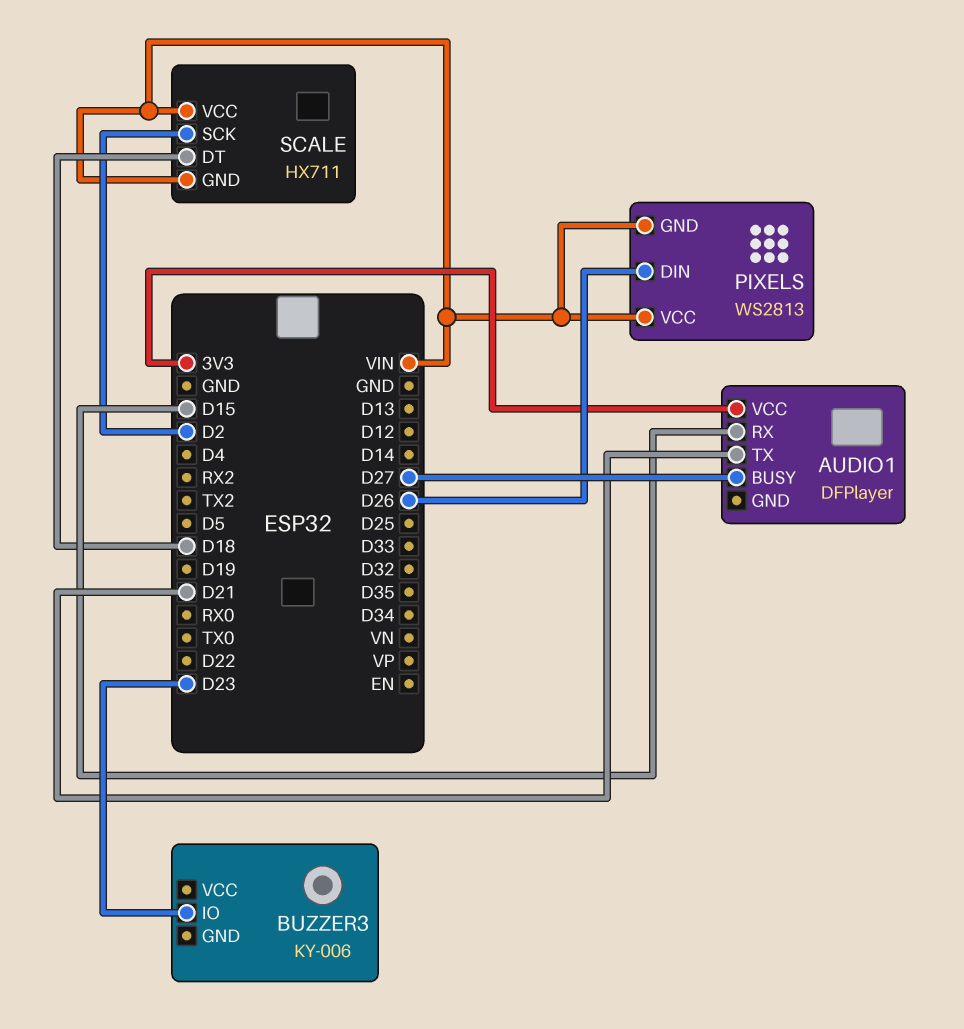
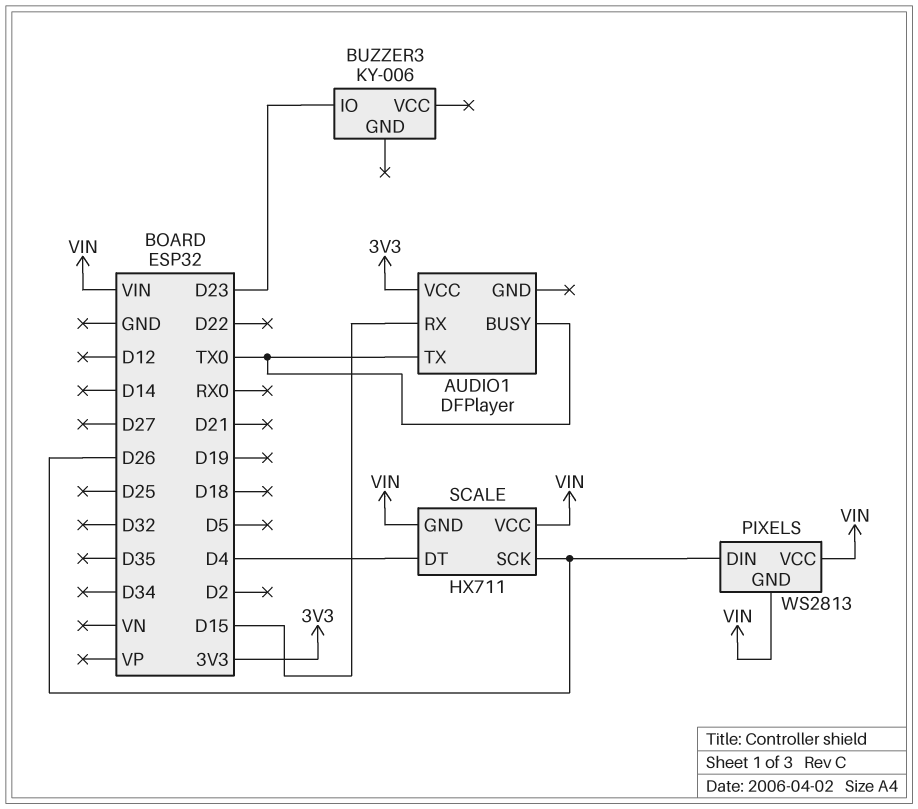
AUDIO1 pin BUSY: D27 -> TX0
AUDIO1 pin TX: D21 -> TX0
SCALE pin DT: D18 -> D4
SCALE pin SCK: D2 -> D26

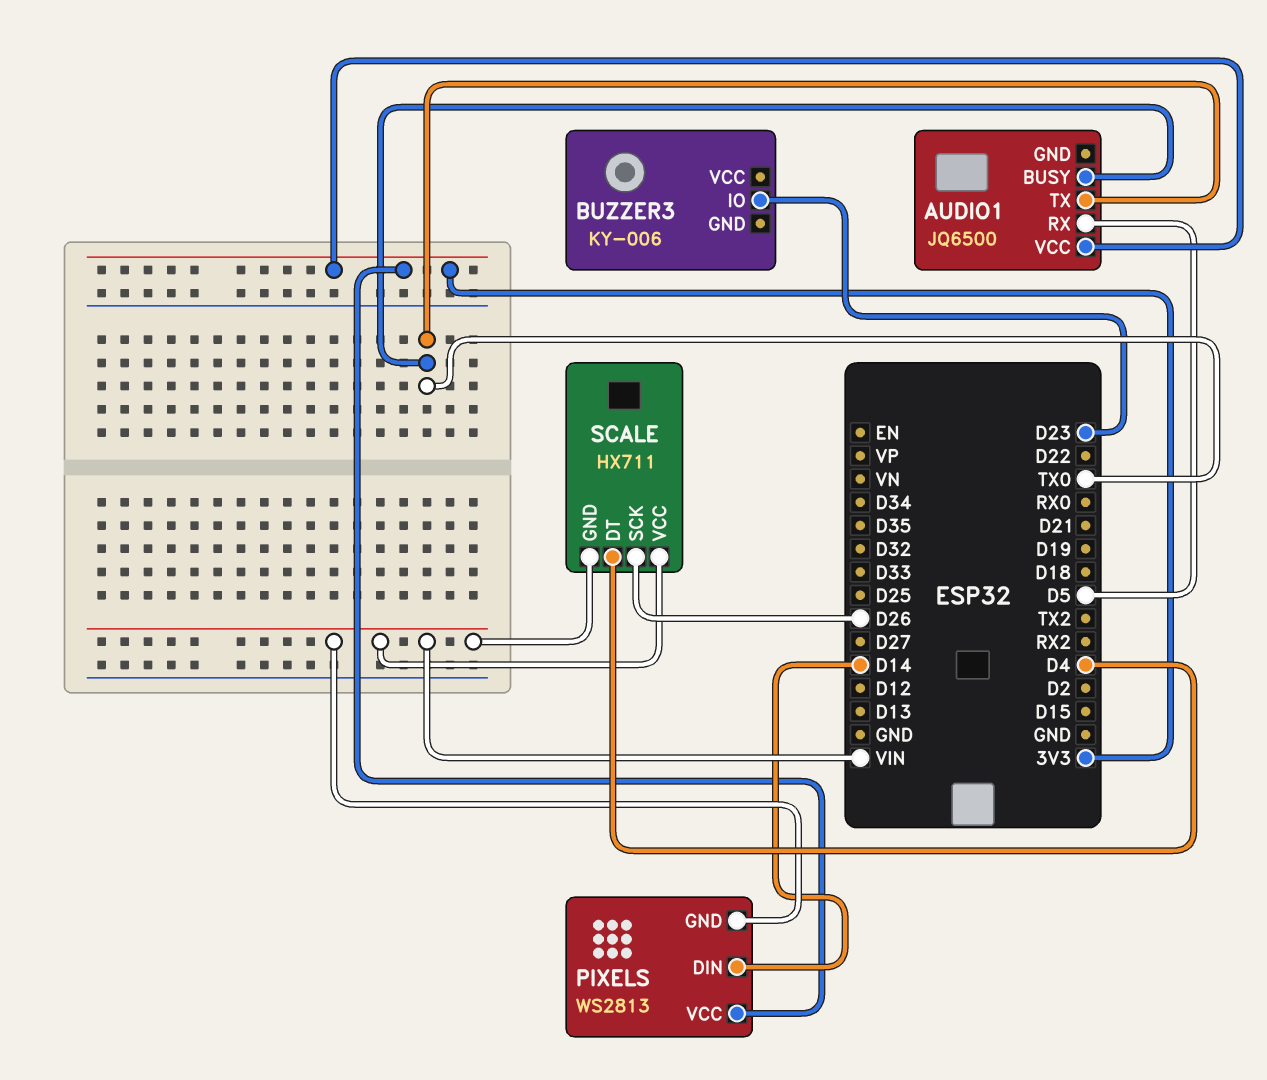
AUDIO1: DFPlayer -> JQ6500
AUDIO1 pin RX: D15 -> D5
PIXELS pin DIN: D26 -> D14
PIXELS pin VCC: VIN -> 3V3

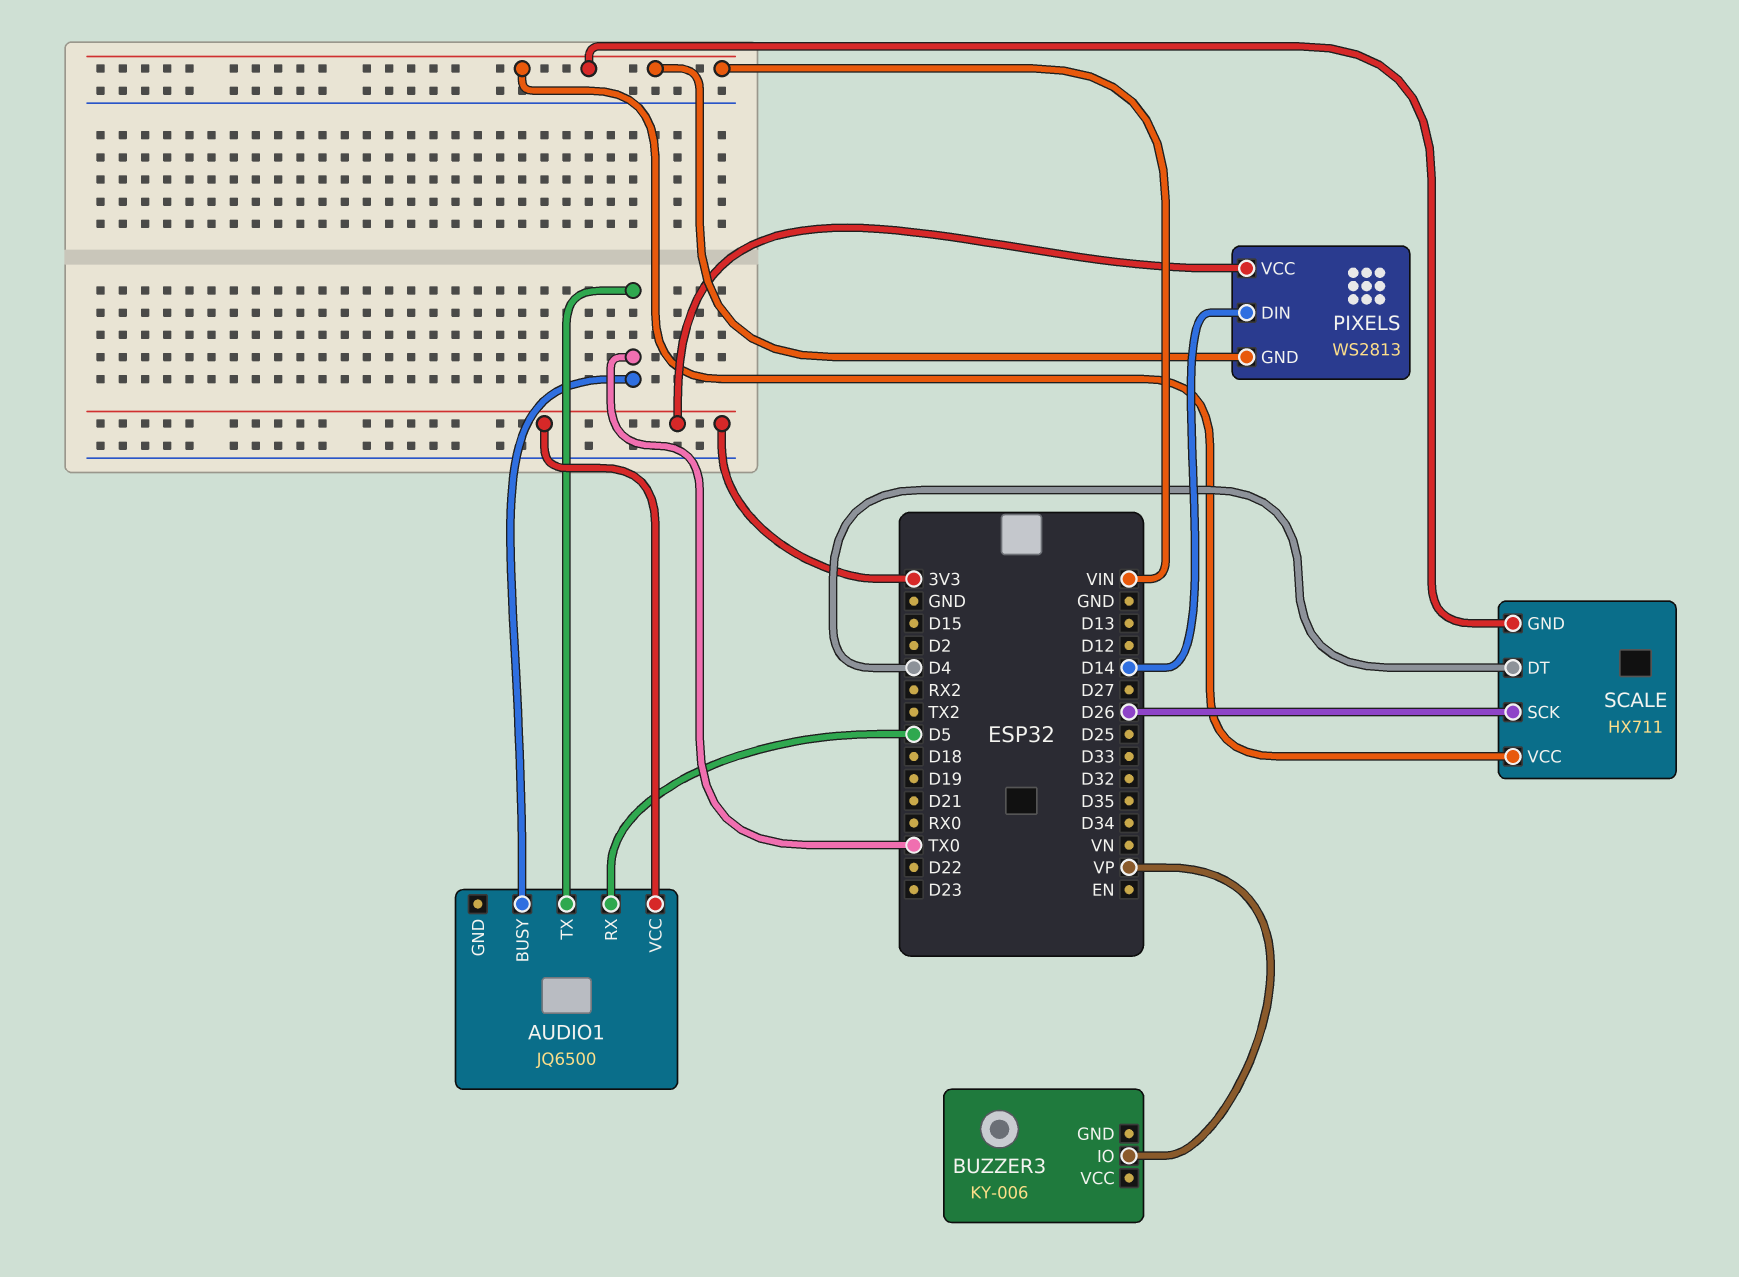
BUZZER3 pin IO: D23 -> VP

